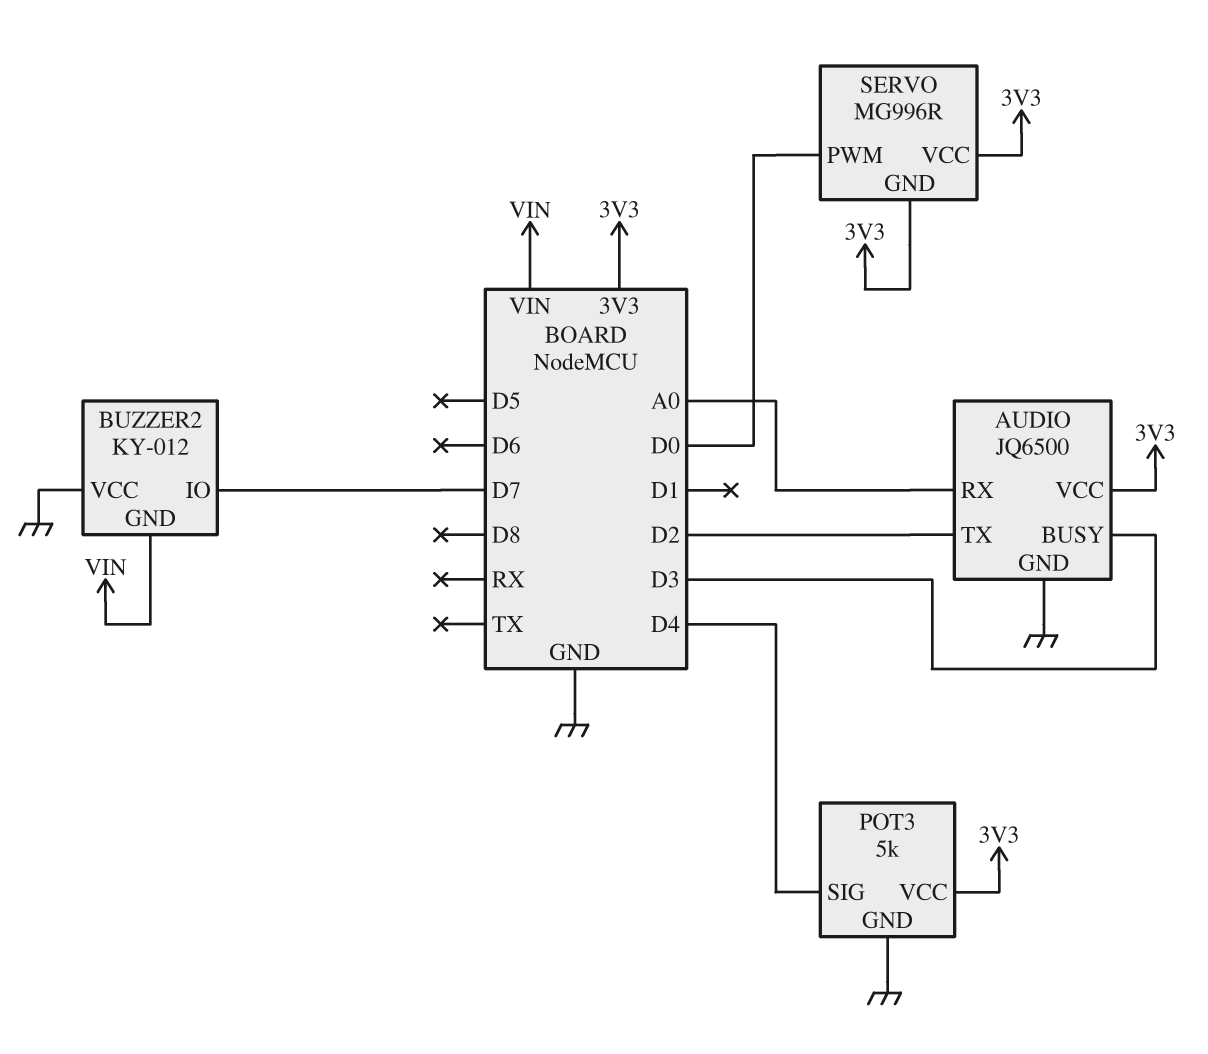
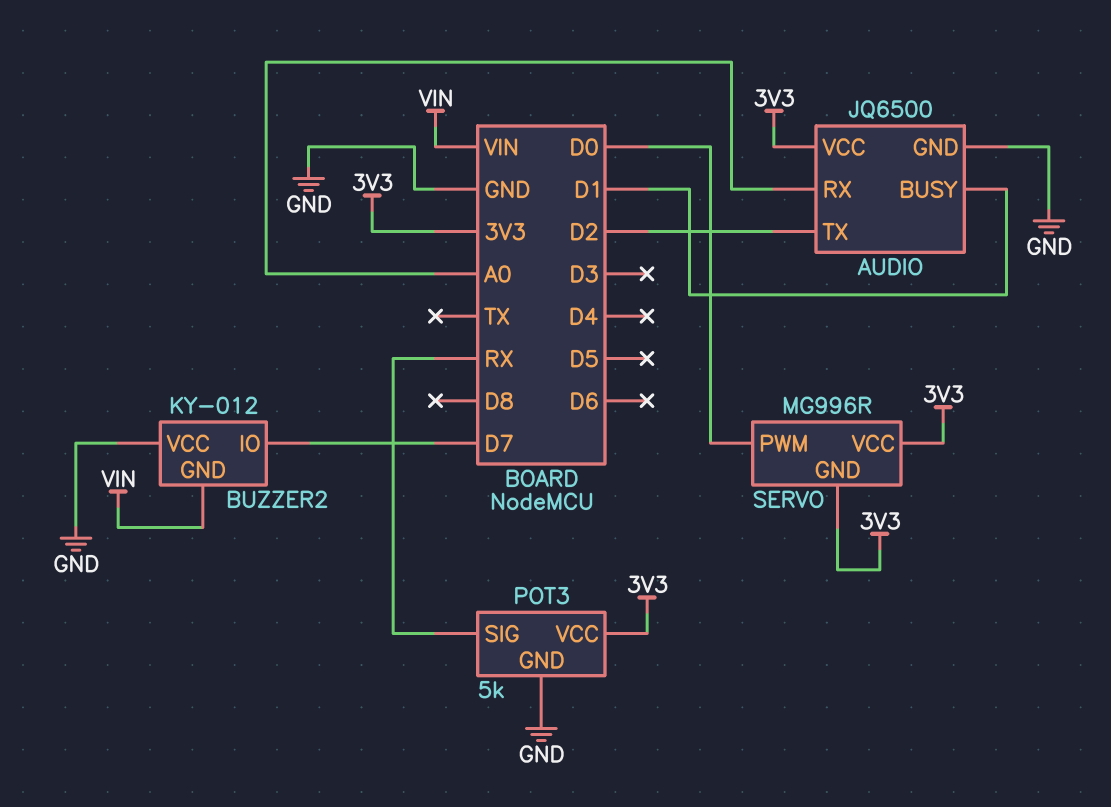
AUDIO pin BUSY: D3 -> D1
POT3 pin SIG: D4 -> RX

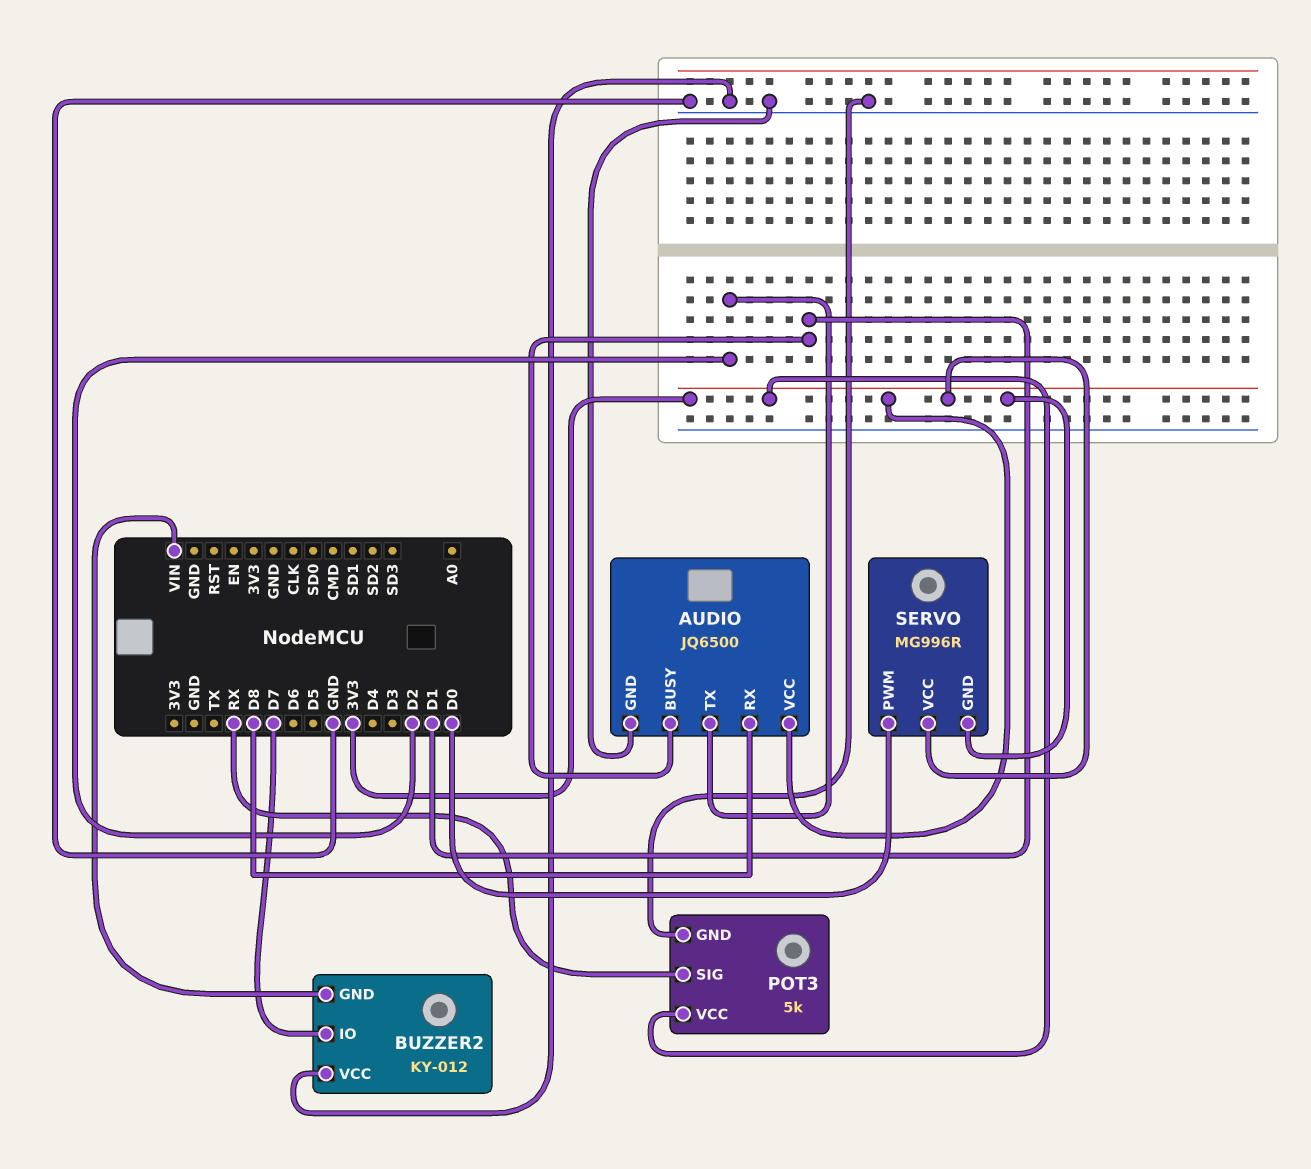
AUDIO pin RX: A0 -> D8

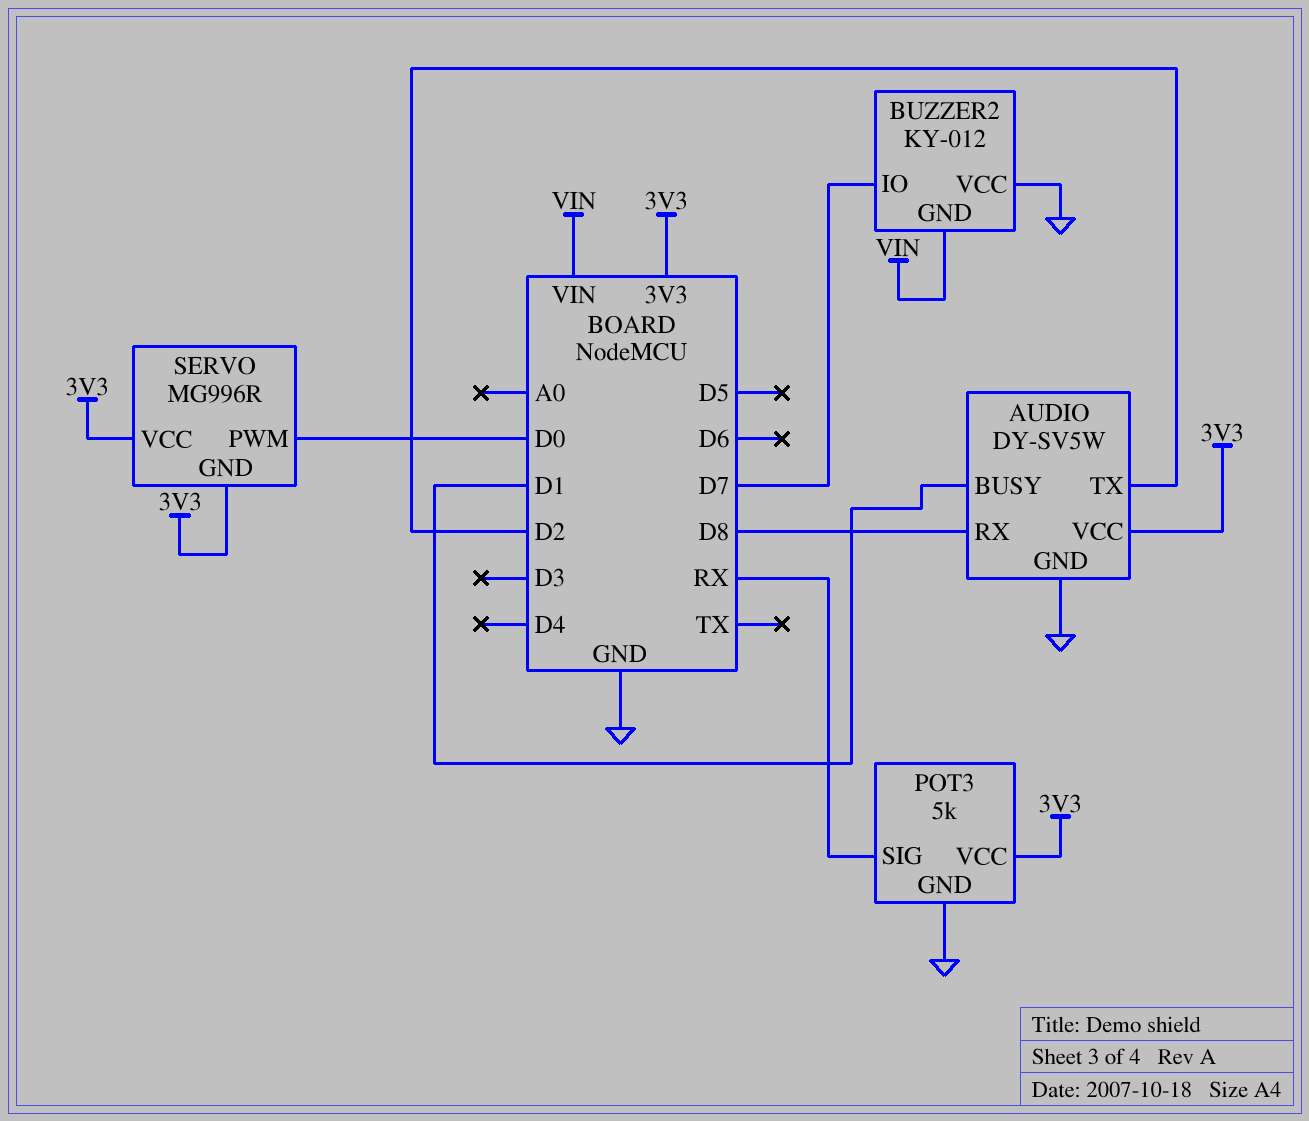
AUDIO: JQ6500 -> DY-SV5W

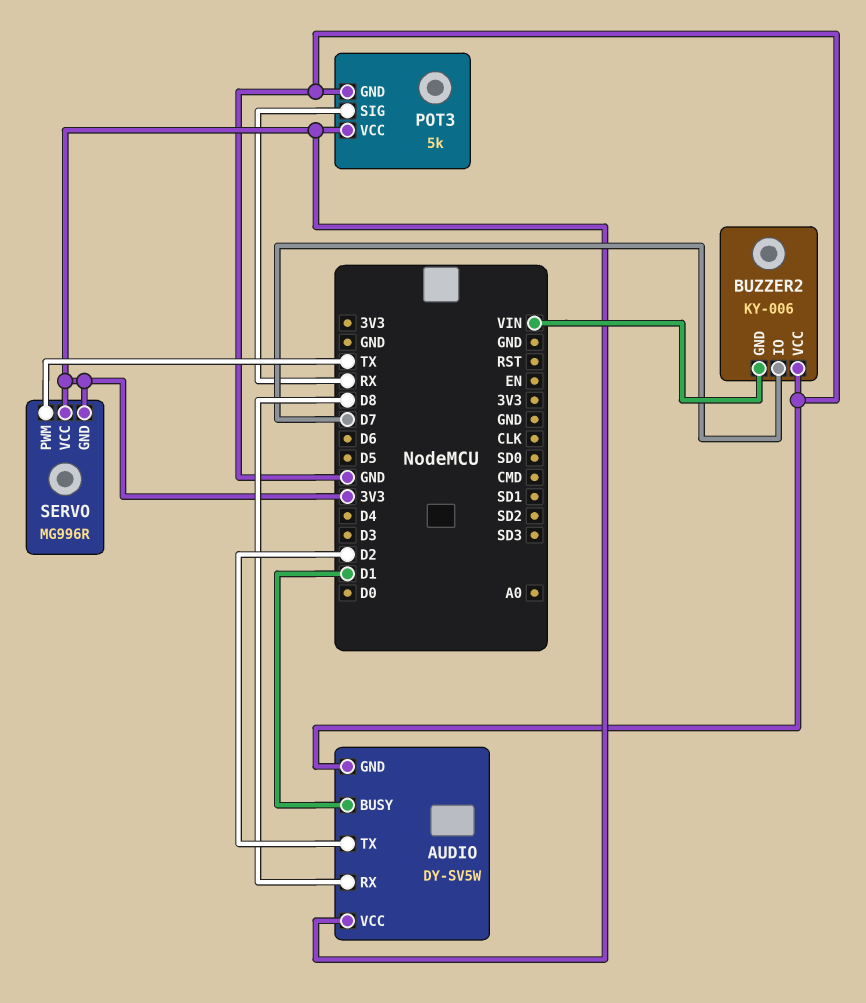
BUZZER2: KY-012 -> KY-006
SERVO pin PWM: D0 -> TX

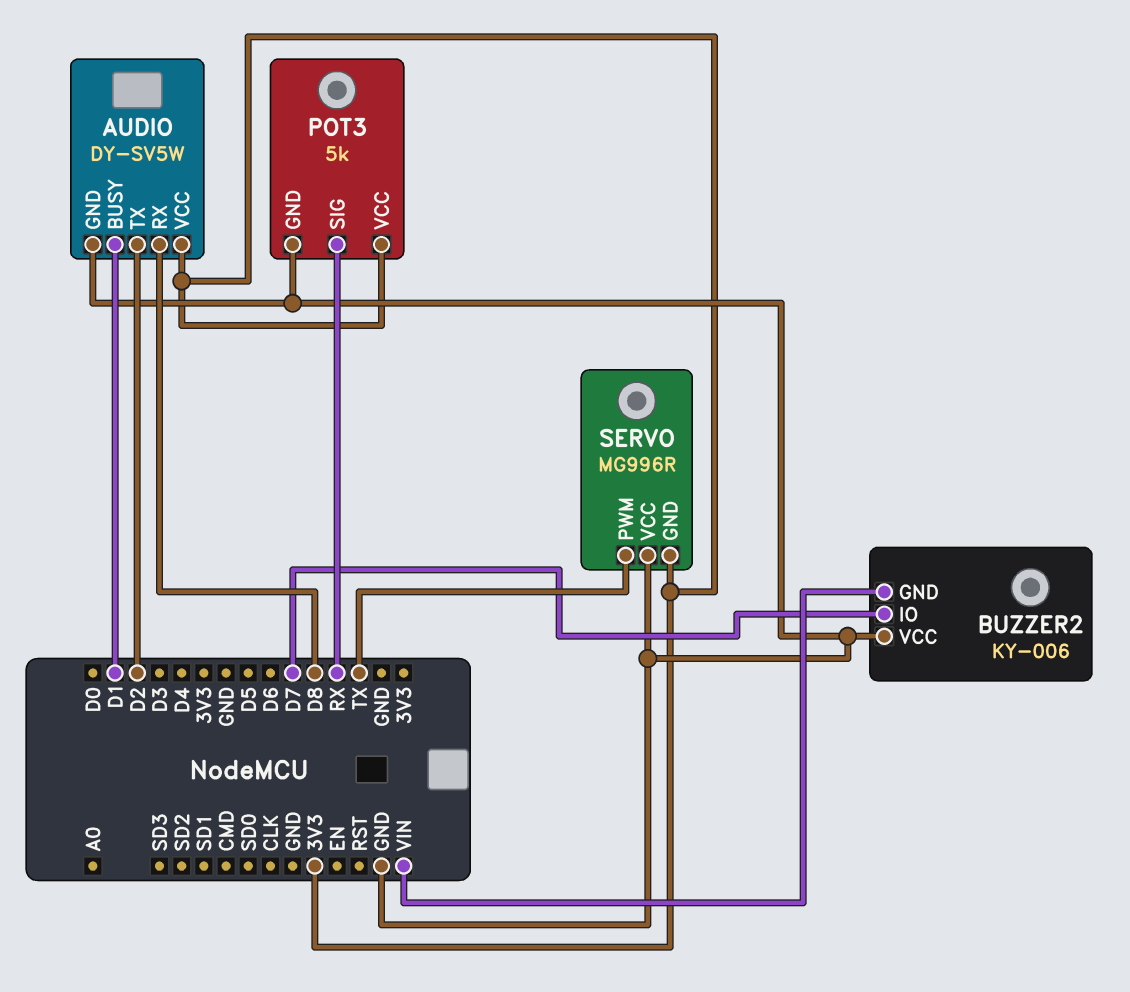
SERVO pin VCC: 3V3 -> GND

